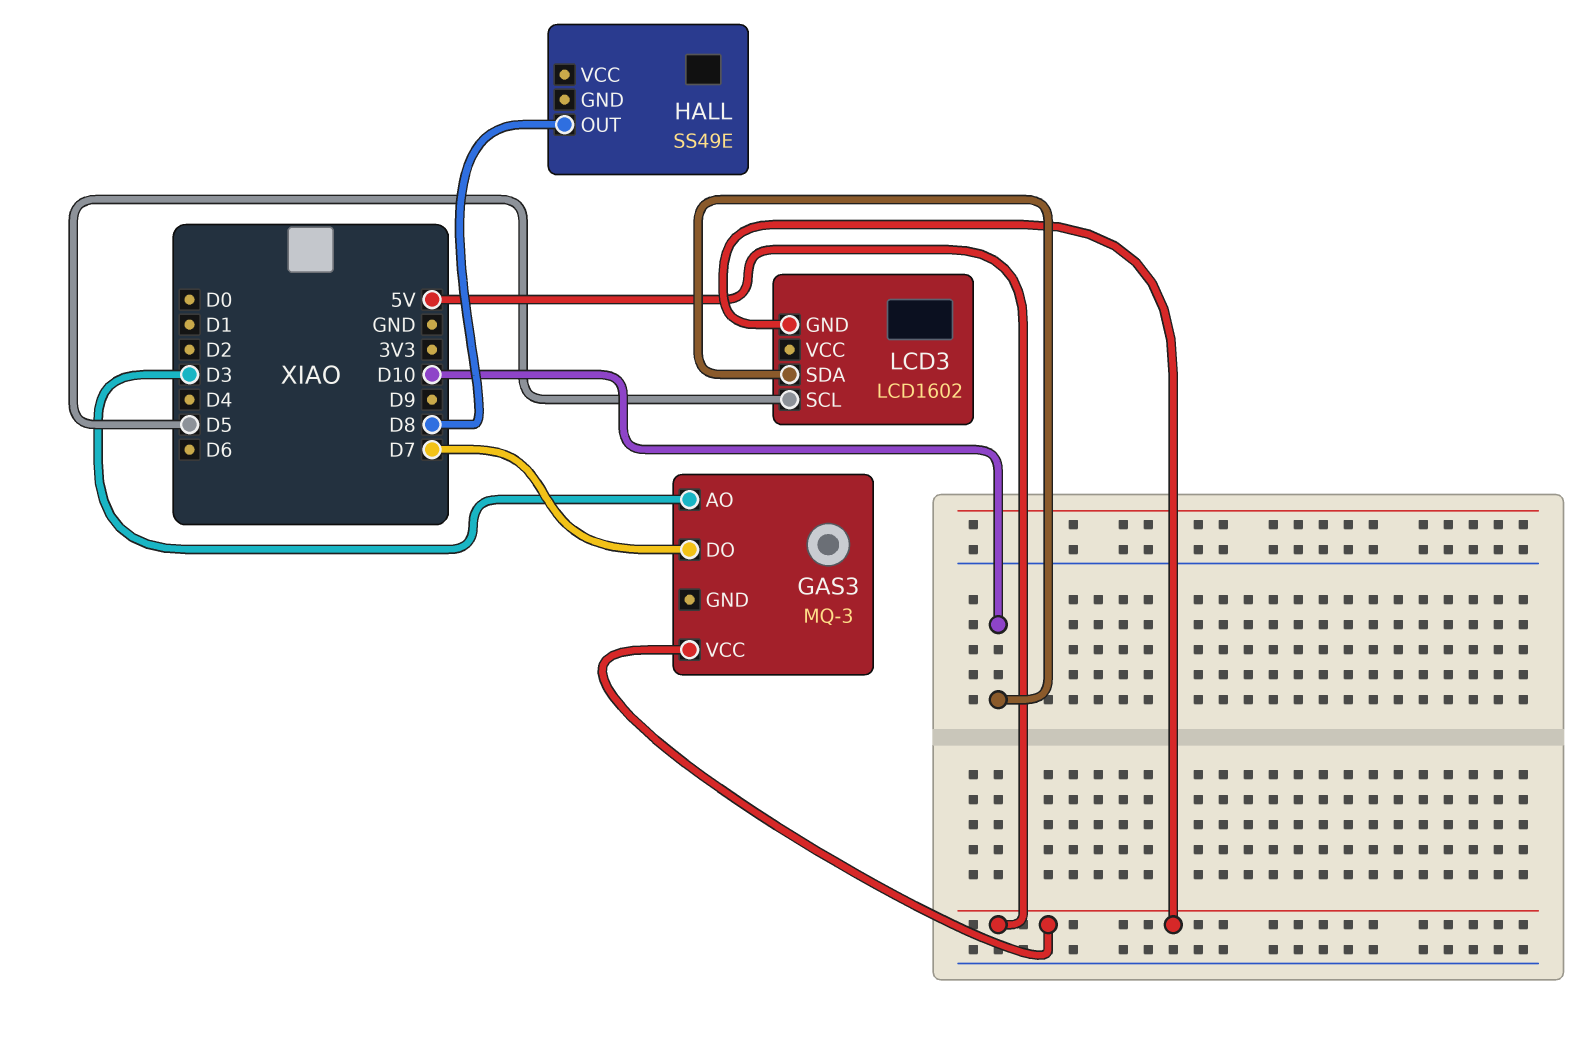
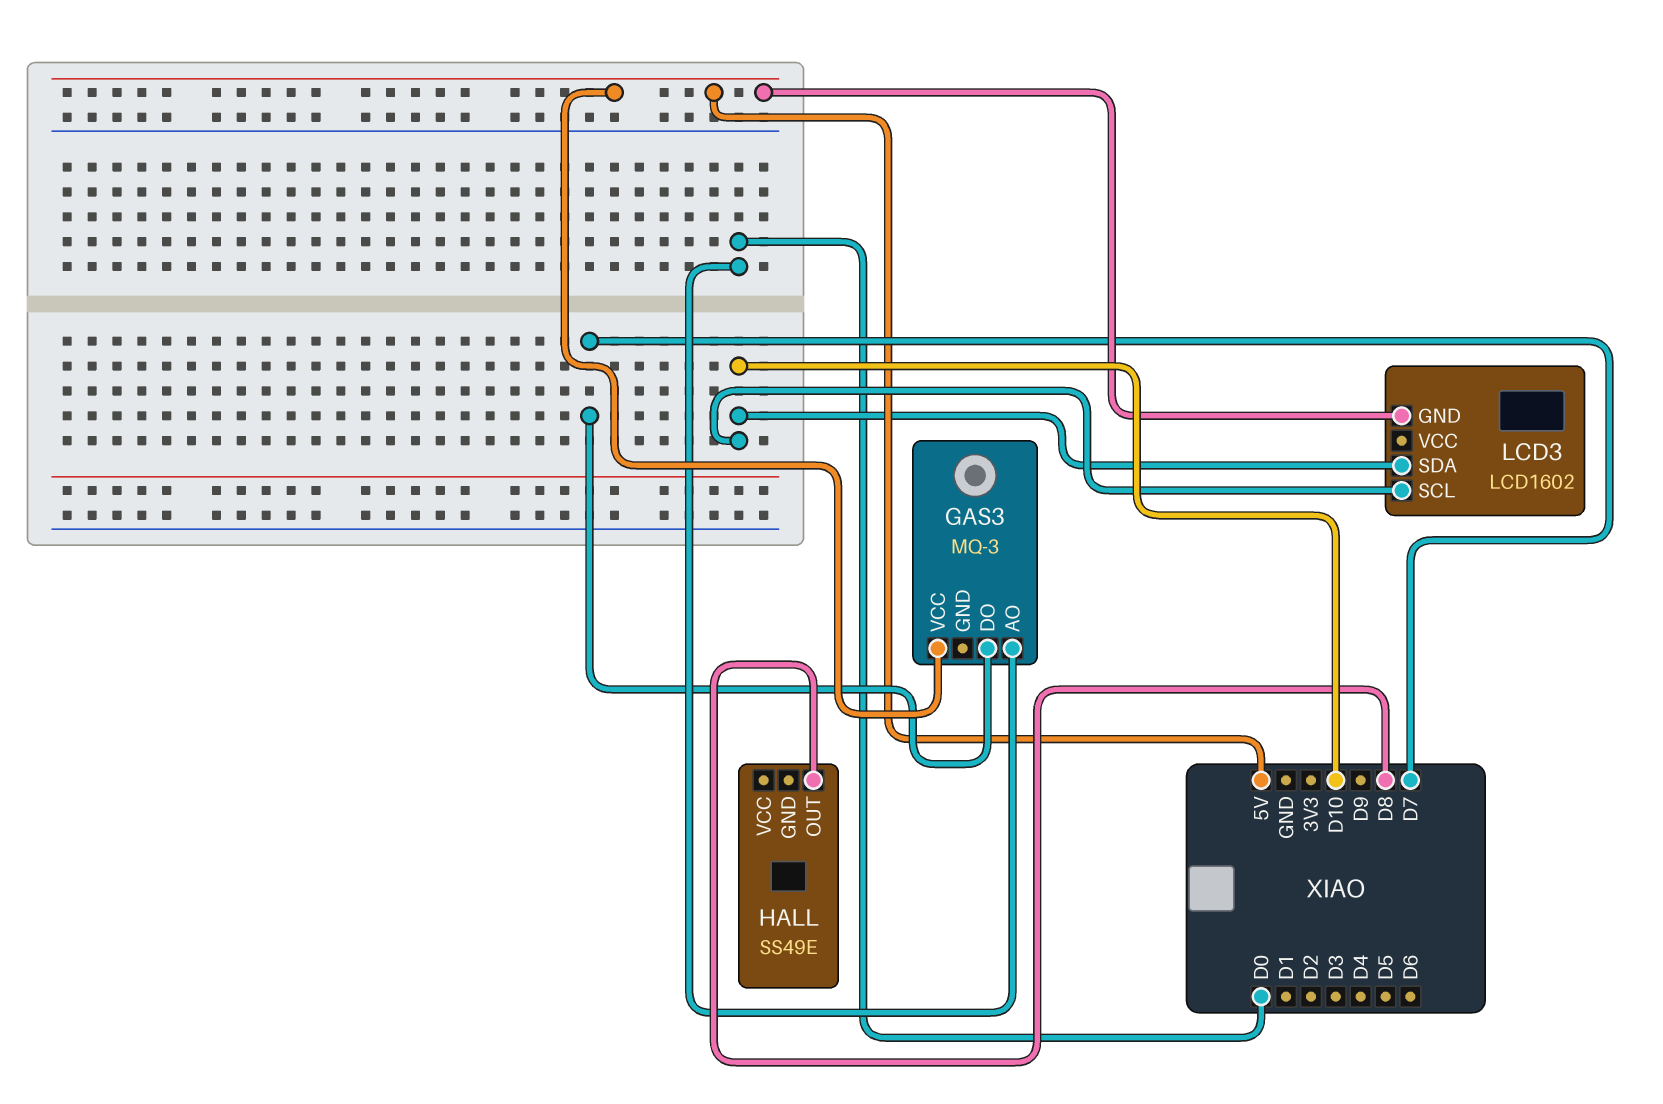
GAS3 pin AO: D3 -> D0
LCD3 pin SCL: D5 -> D10

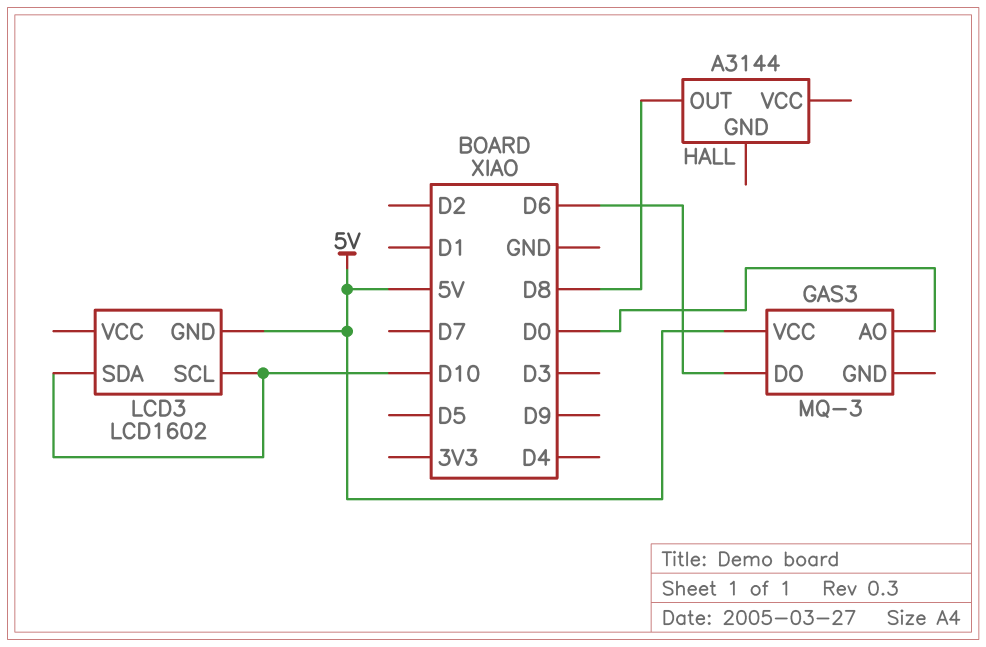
GAS3 pin DO: D7 -> D6
HALL: SS49E -> A3144

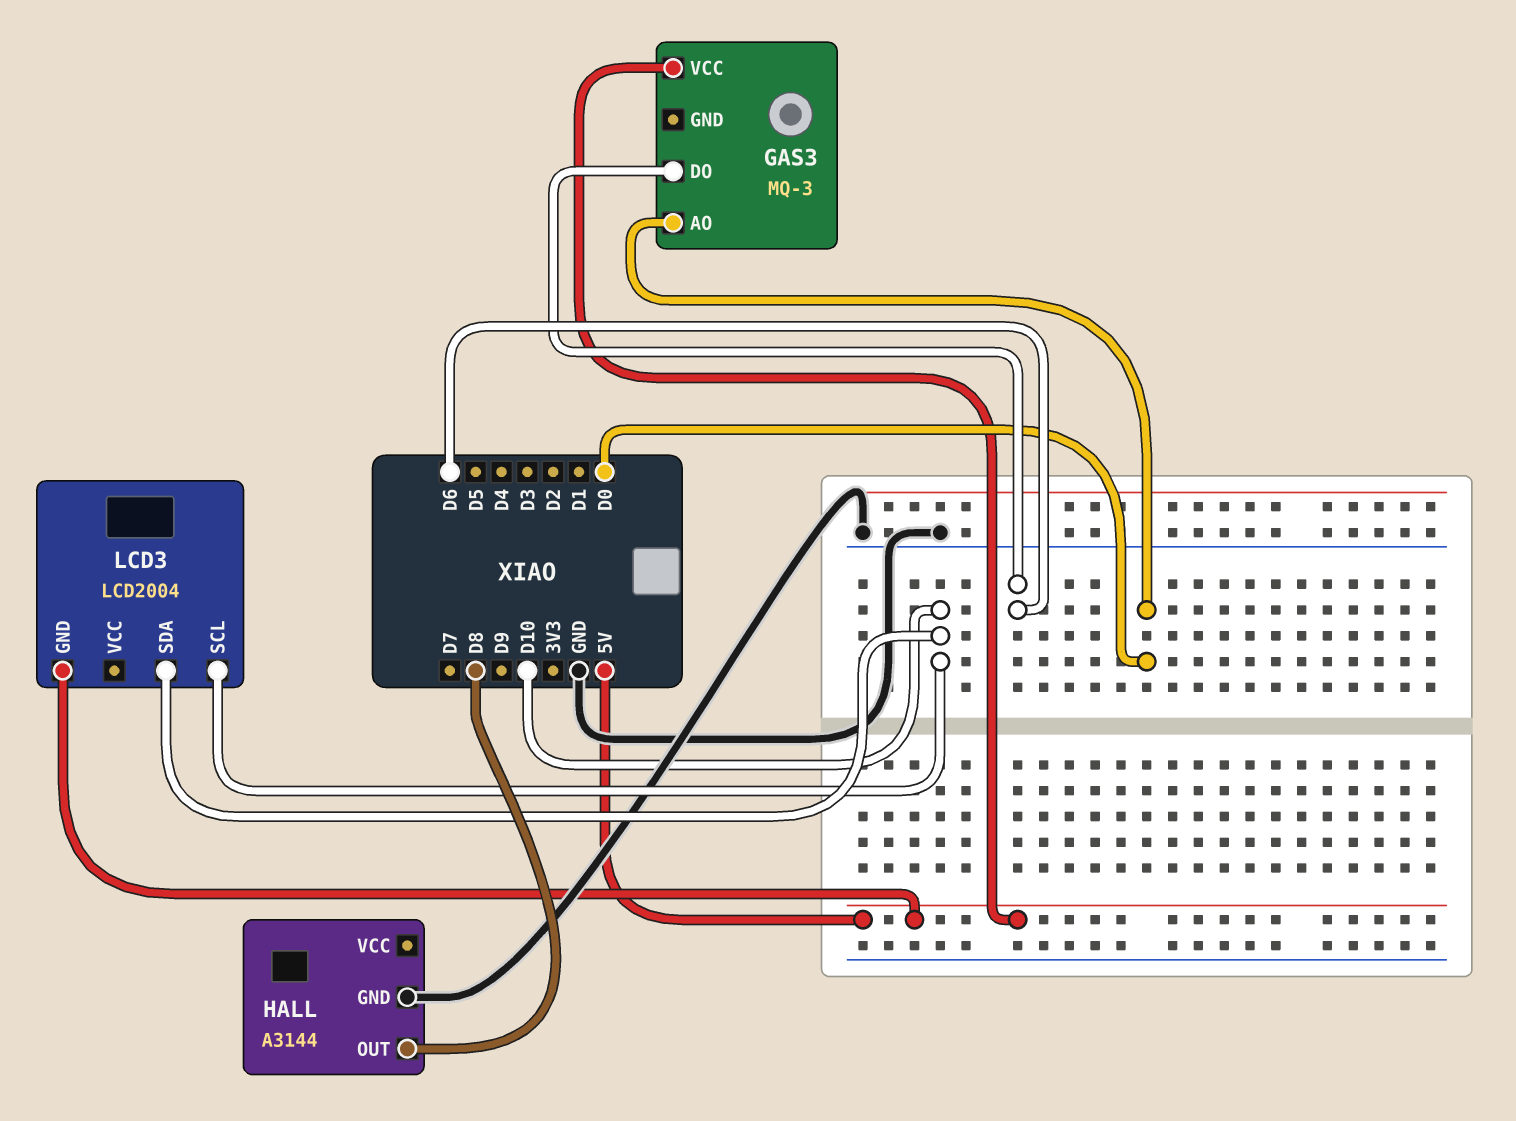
HALL pin GND: none -> GND
LCD3: LCD1602 -> LCD2004

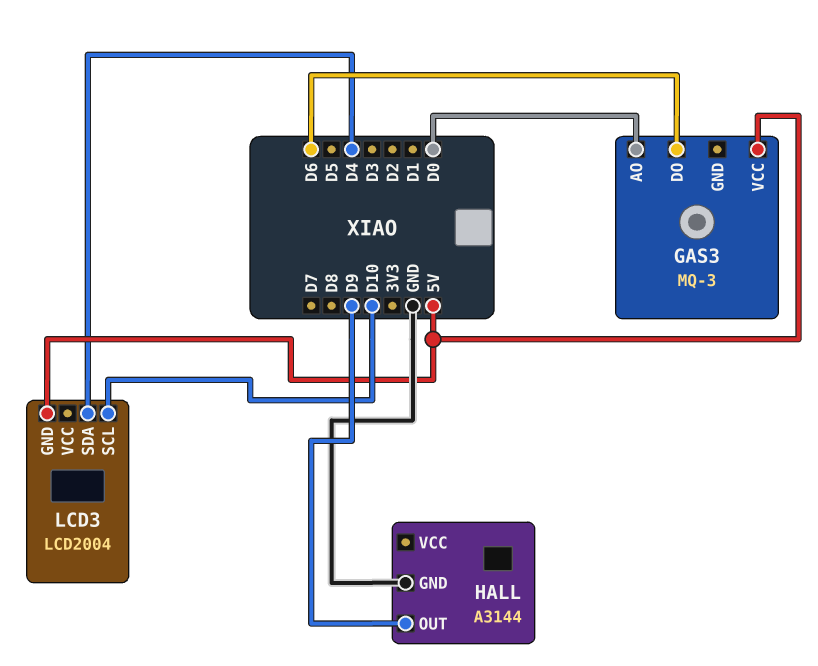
HALL pin OUT: D8 -> D9
LCD3 pin SDA: D10 -> D4

